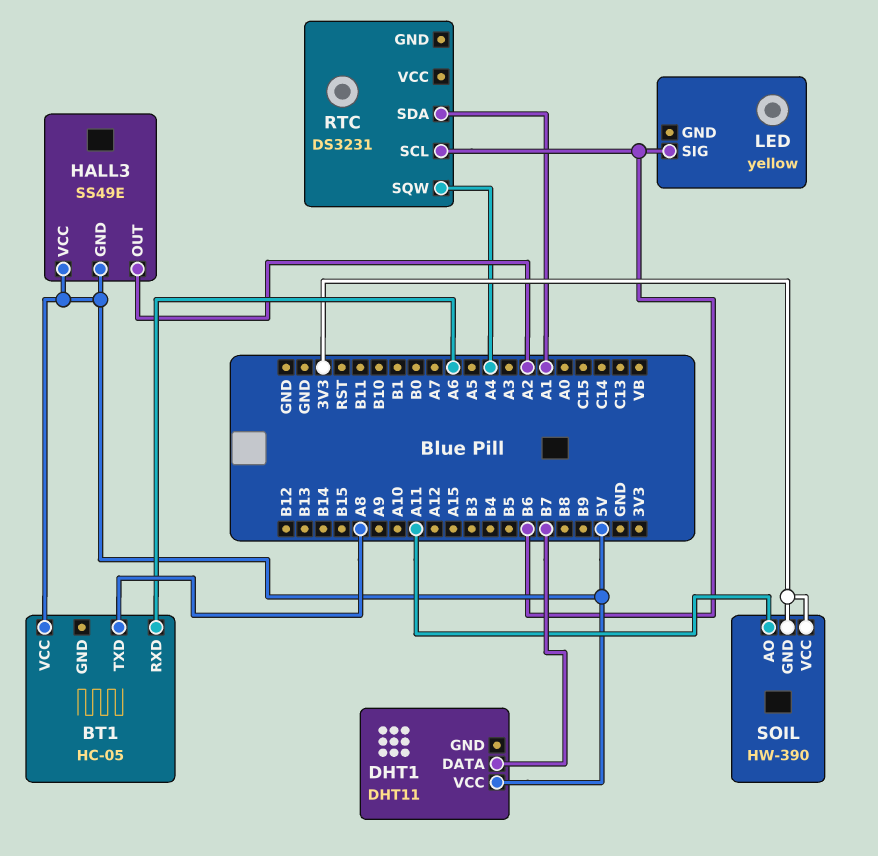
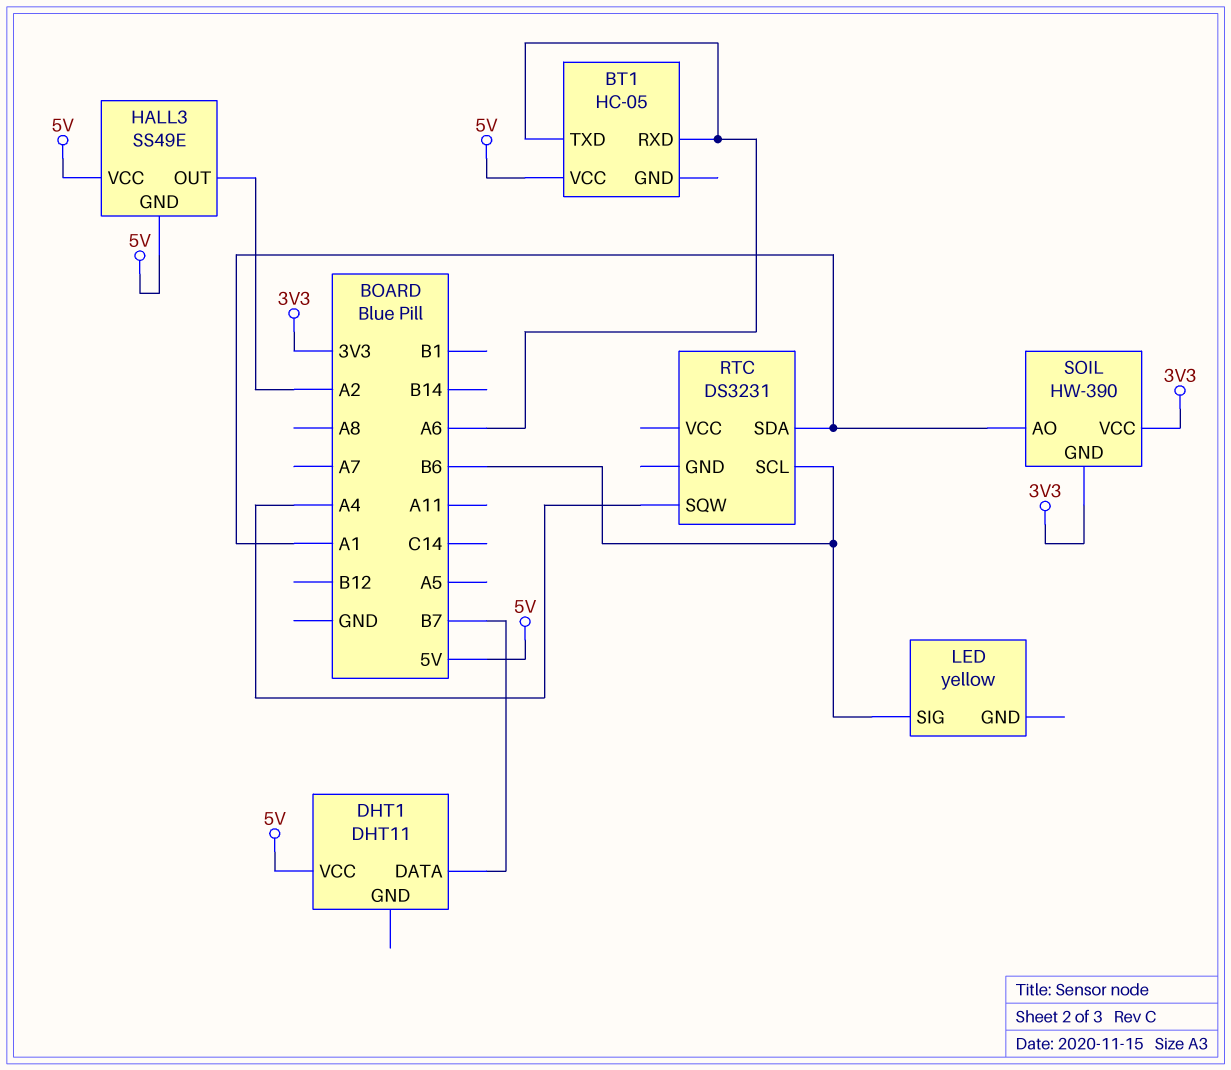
BT1 pin TXD: A8 -> A6
SOIL pin AO: A11 -> A1

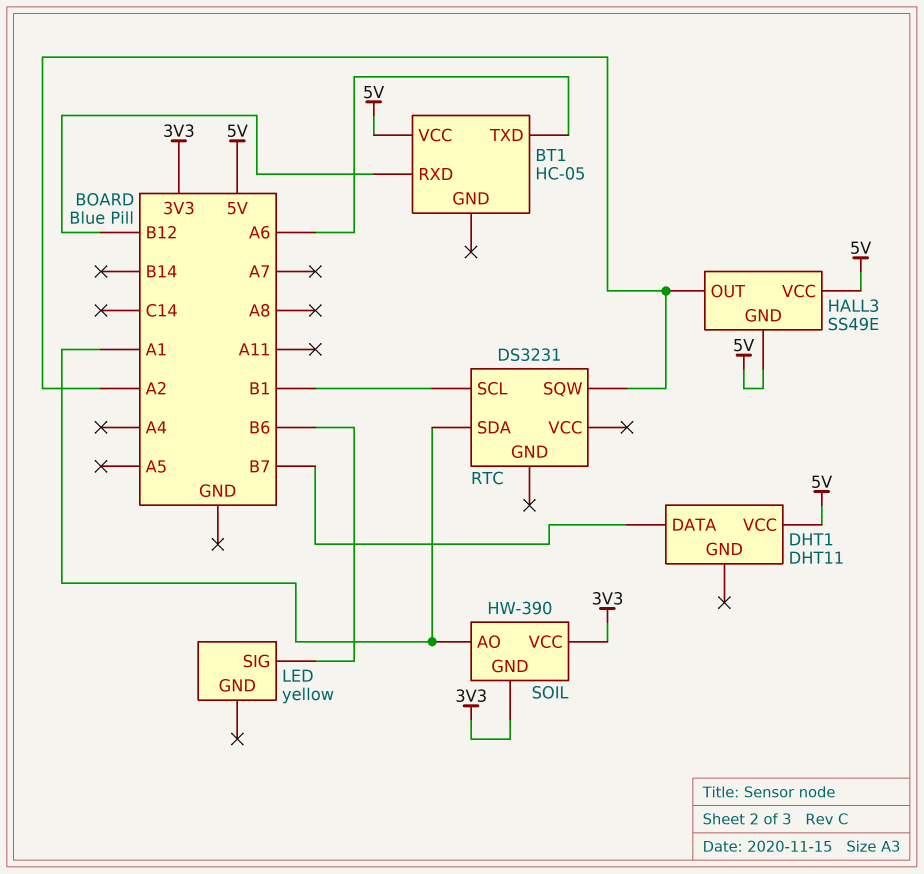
BT1 pin RXD: A6 -> B12
RTC pin SCL: B6 -> B1
RTC pin SQW: A4 -> A2

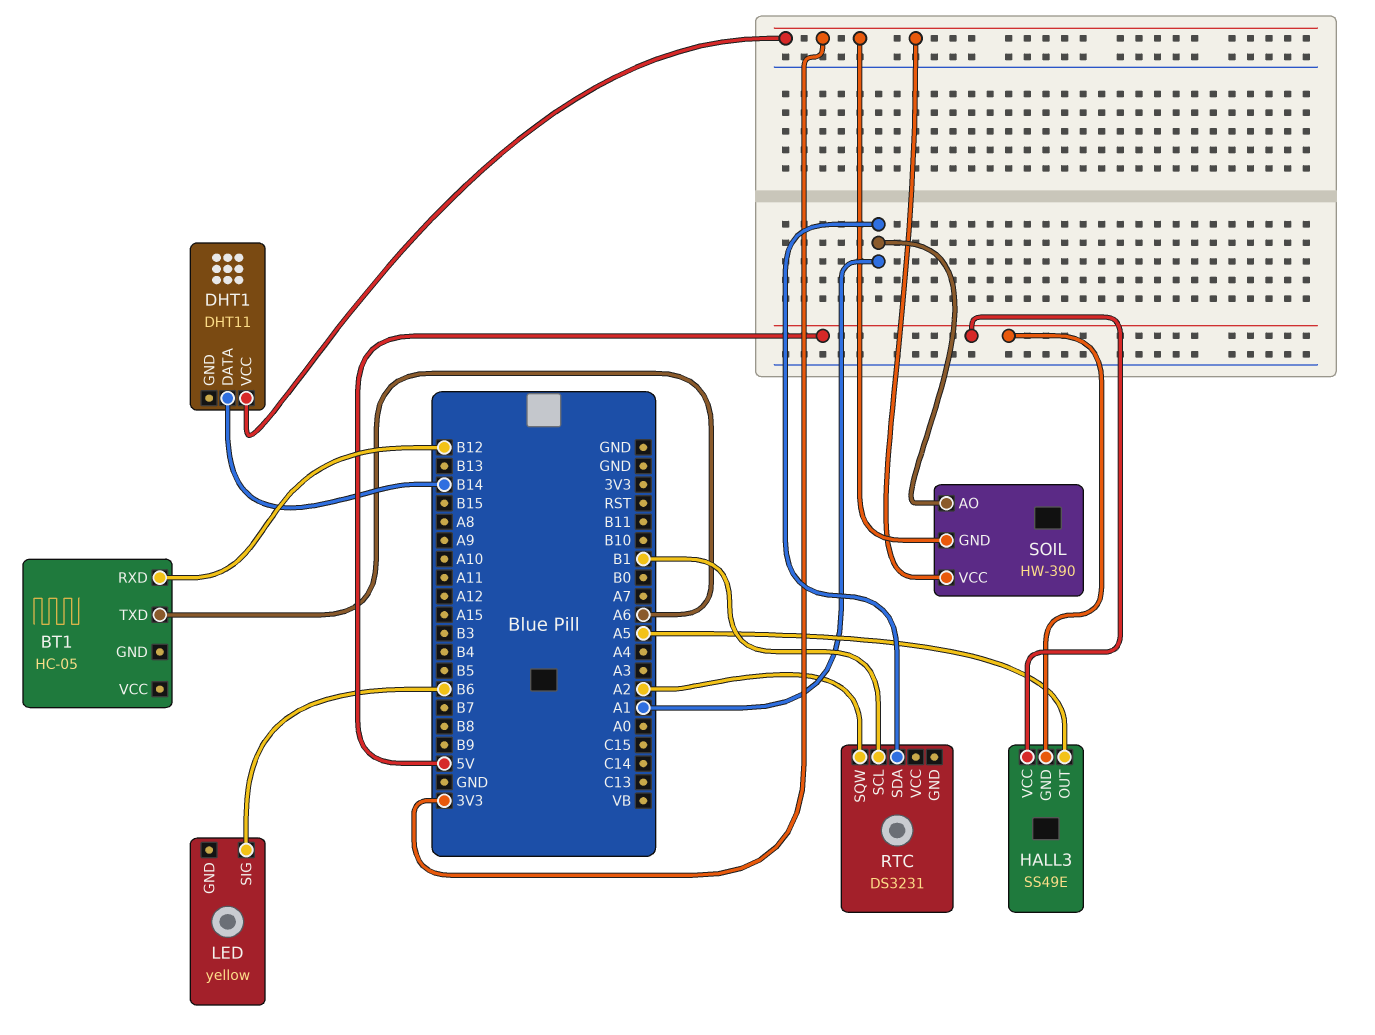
BT1 pin VCC: 5V -> none
DHT1 pin DATA: B7 -> B14
DHT1 pin VCC: 5V -> 3V3
HALL3 pin OUT: A2 -> A5

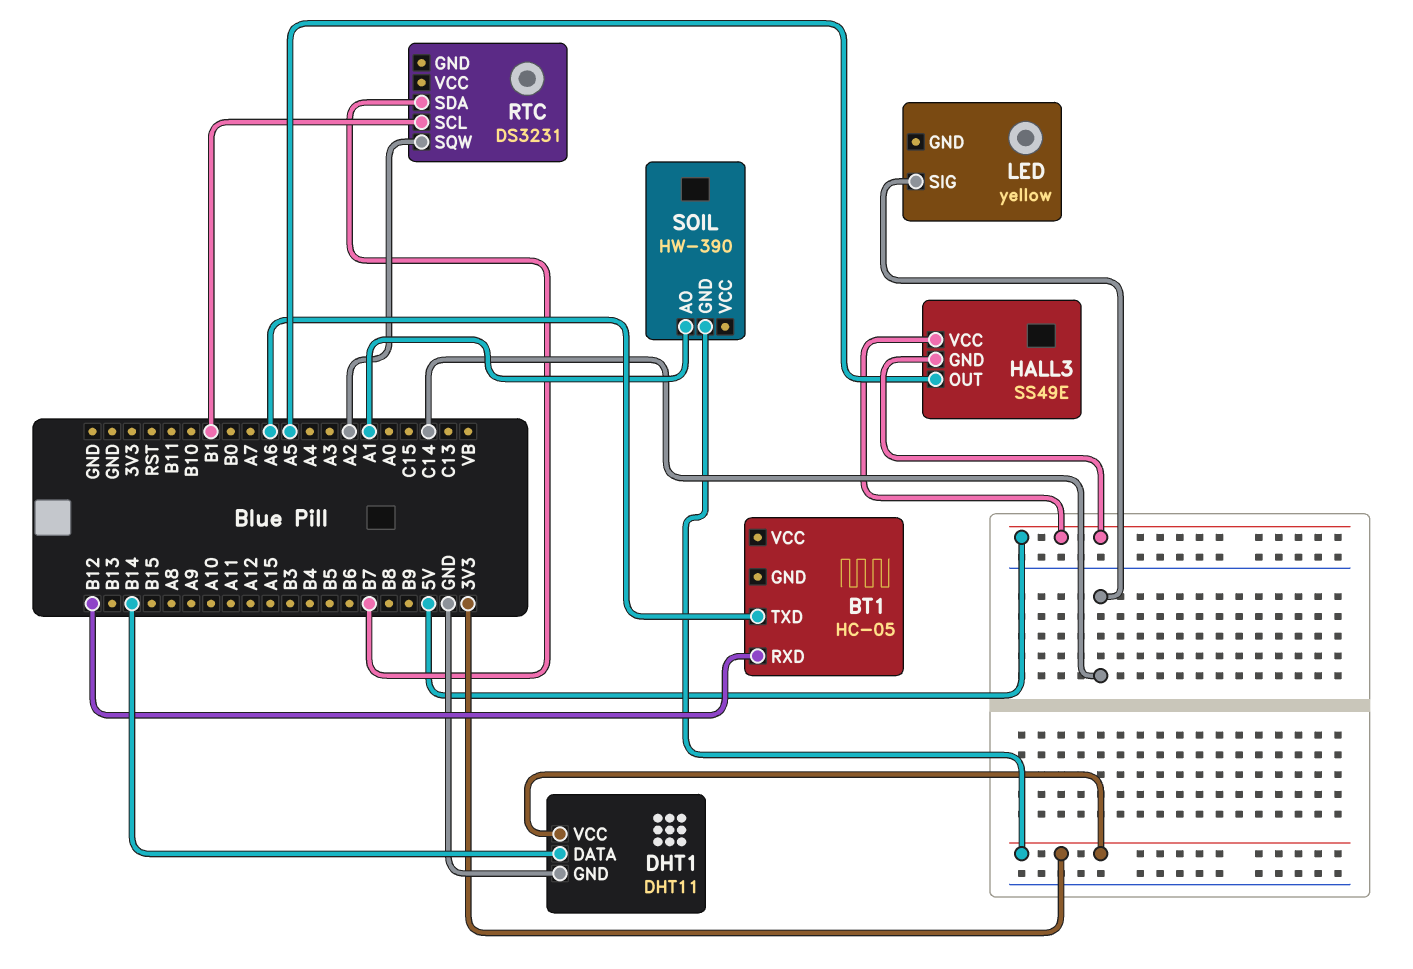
DHT1 pin GND: none -> GND
LED pin SIG: B6 -> C14
RTC pin SDA: A1 -> B7
SOIL pin VCC: 3V3 -> none

